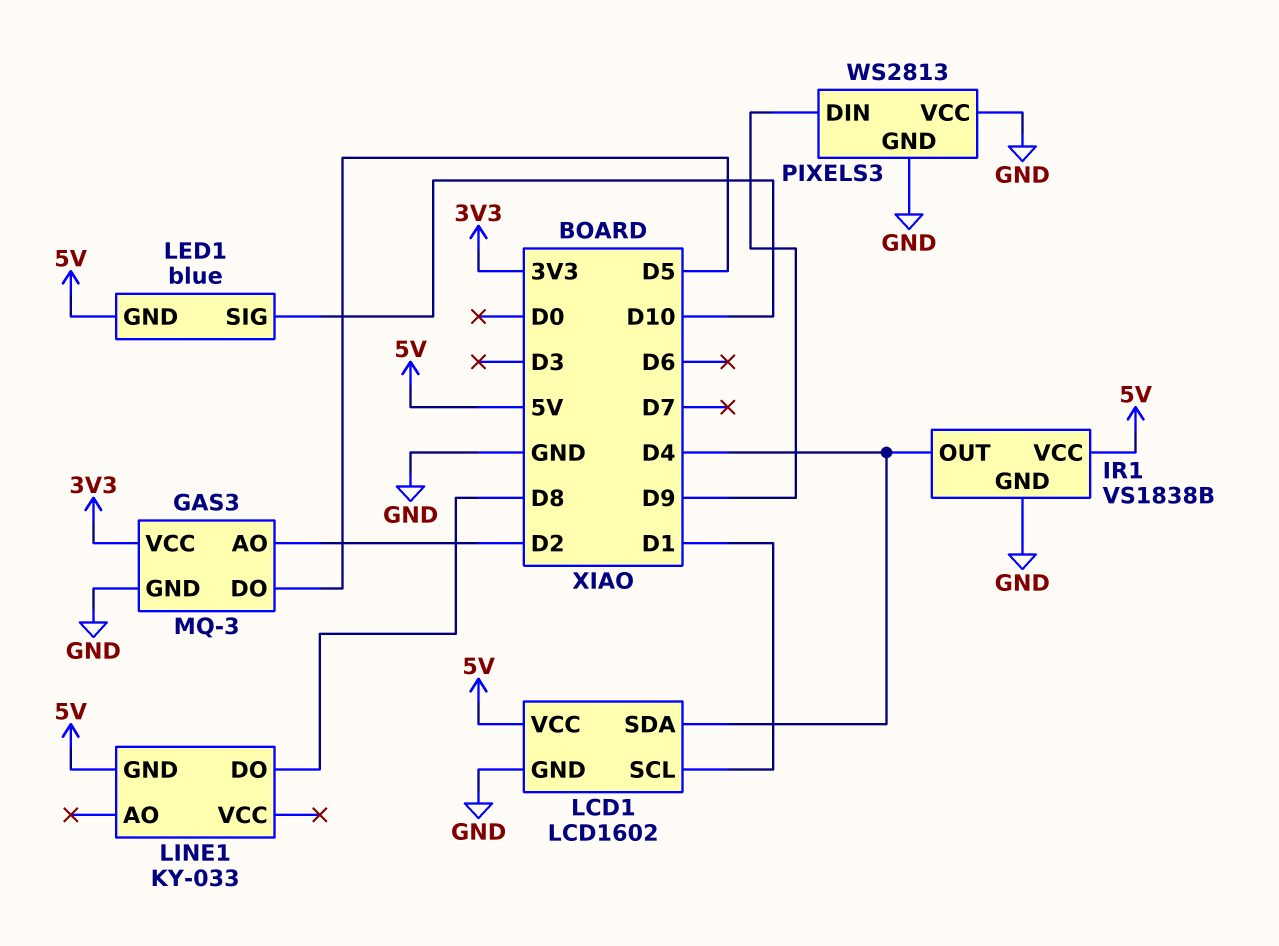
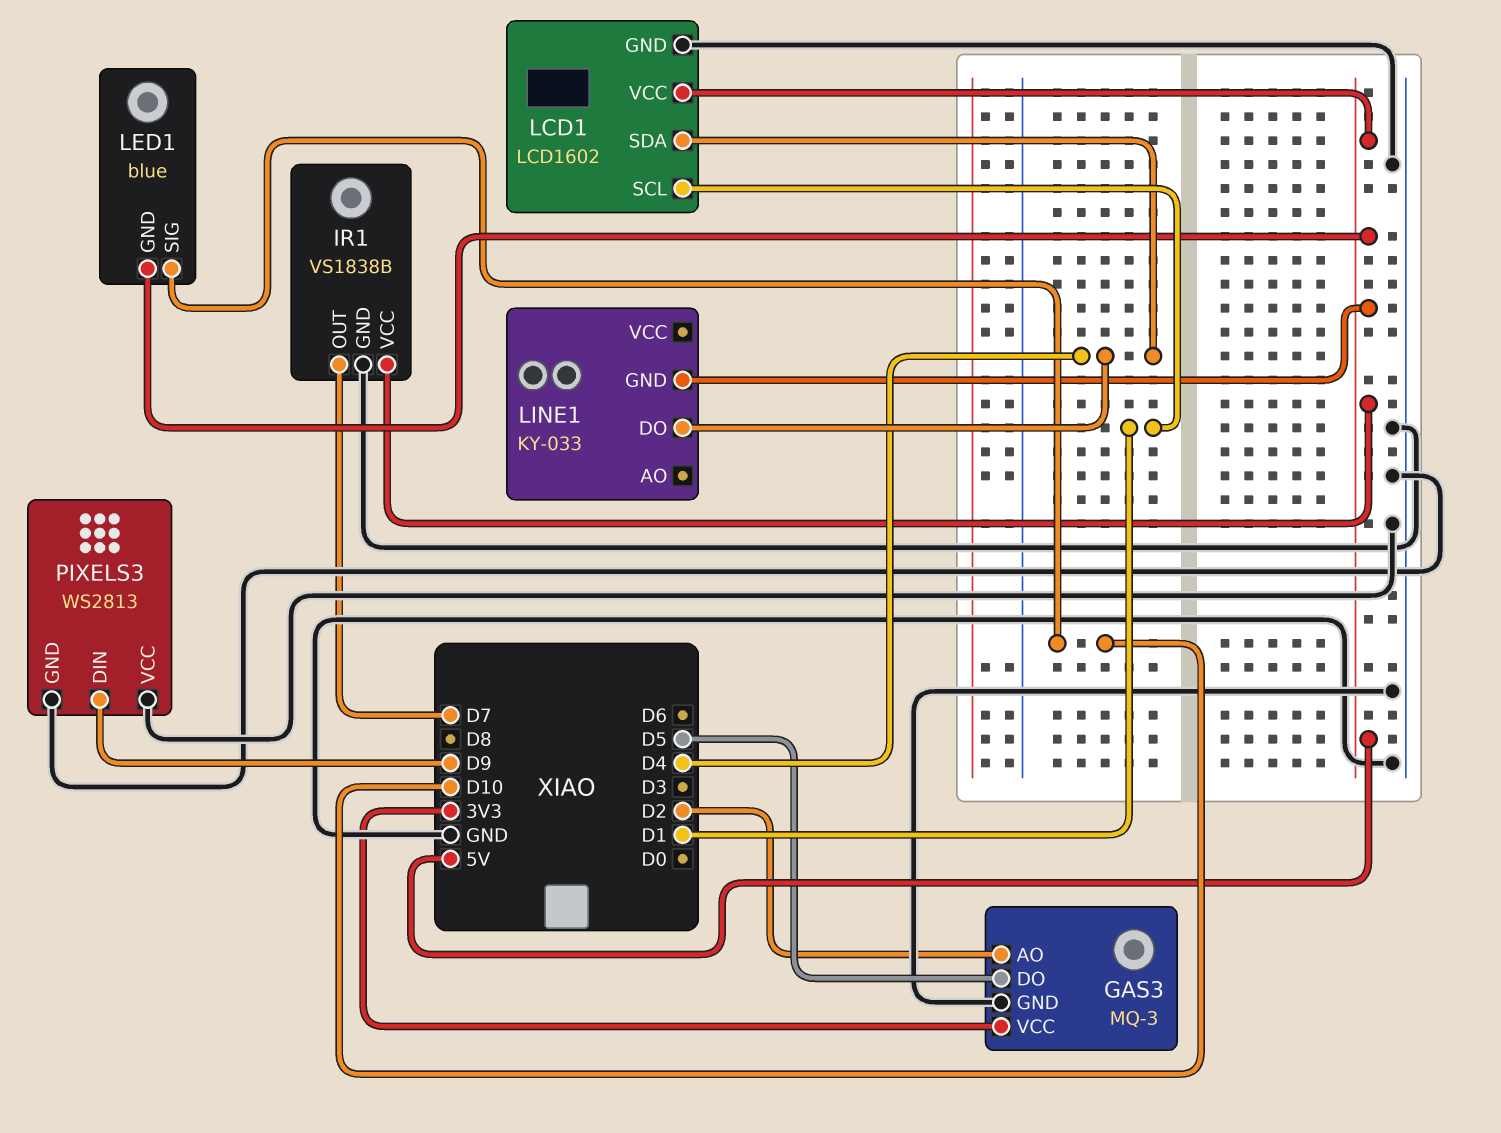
IR1 pin OUT: D4 -> D7
LINE1 pin DO: D8 -> D4

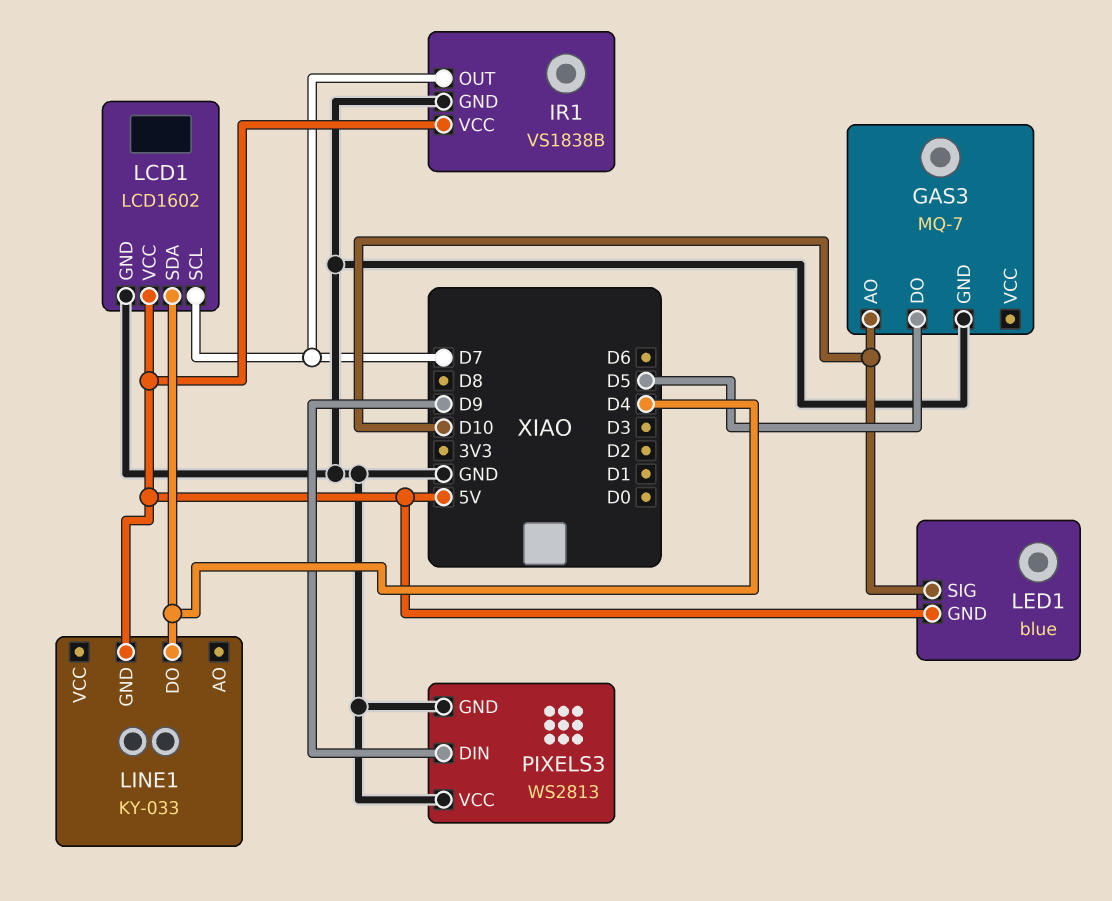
GAS3: MQ-3 -> MQ-7
GAS3 pin AO: D2 -> D10
GAS3 pin VCC: 3V3 -> none
LCD1 pin SCL: D1 -> D7

